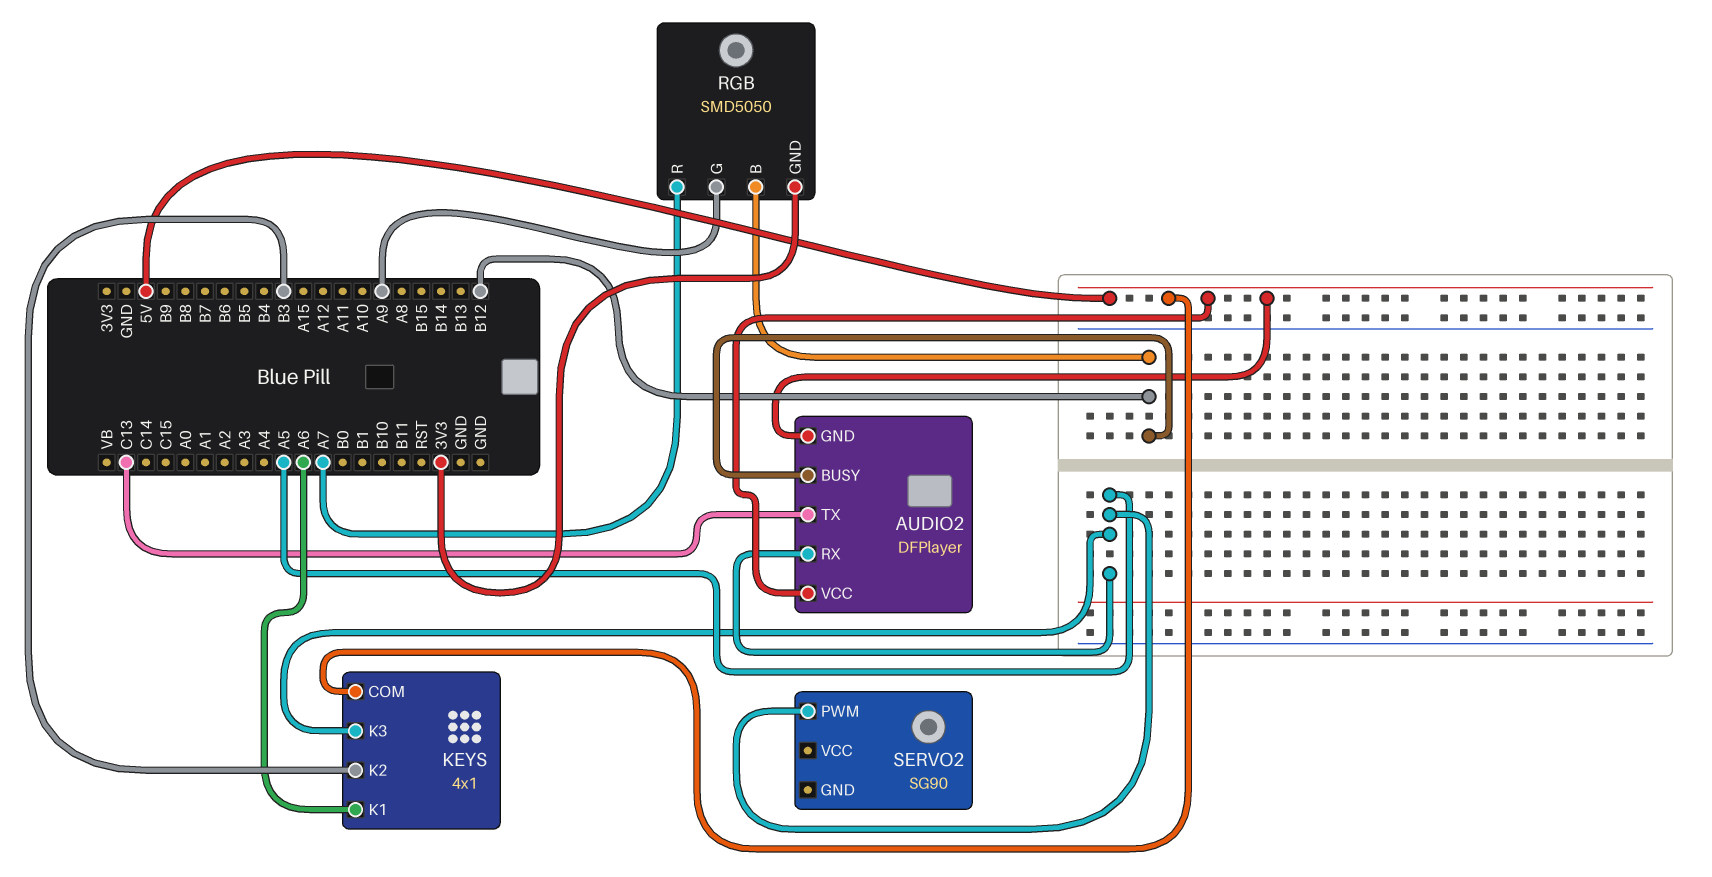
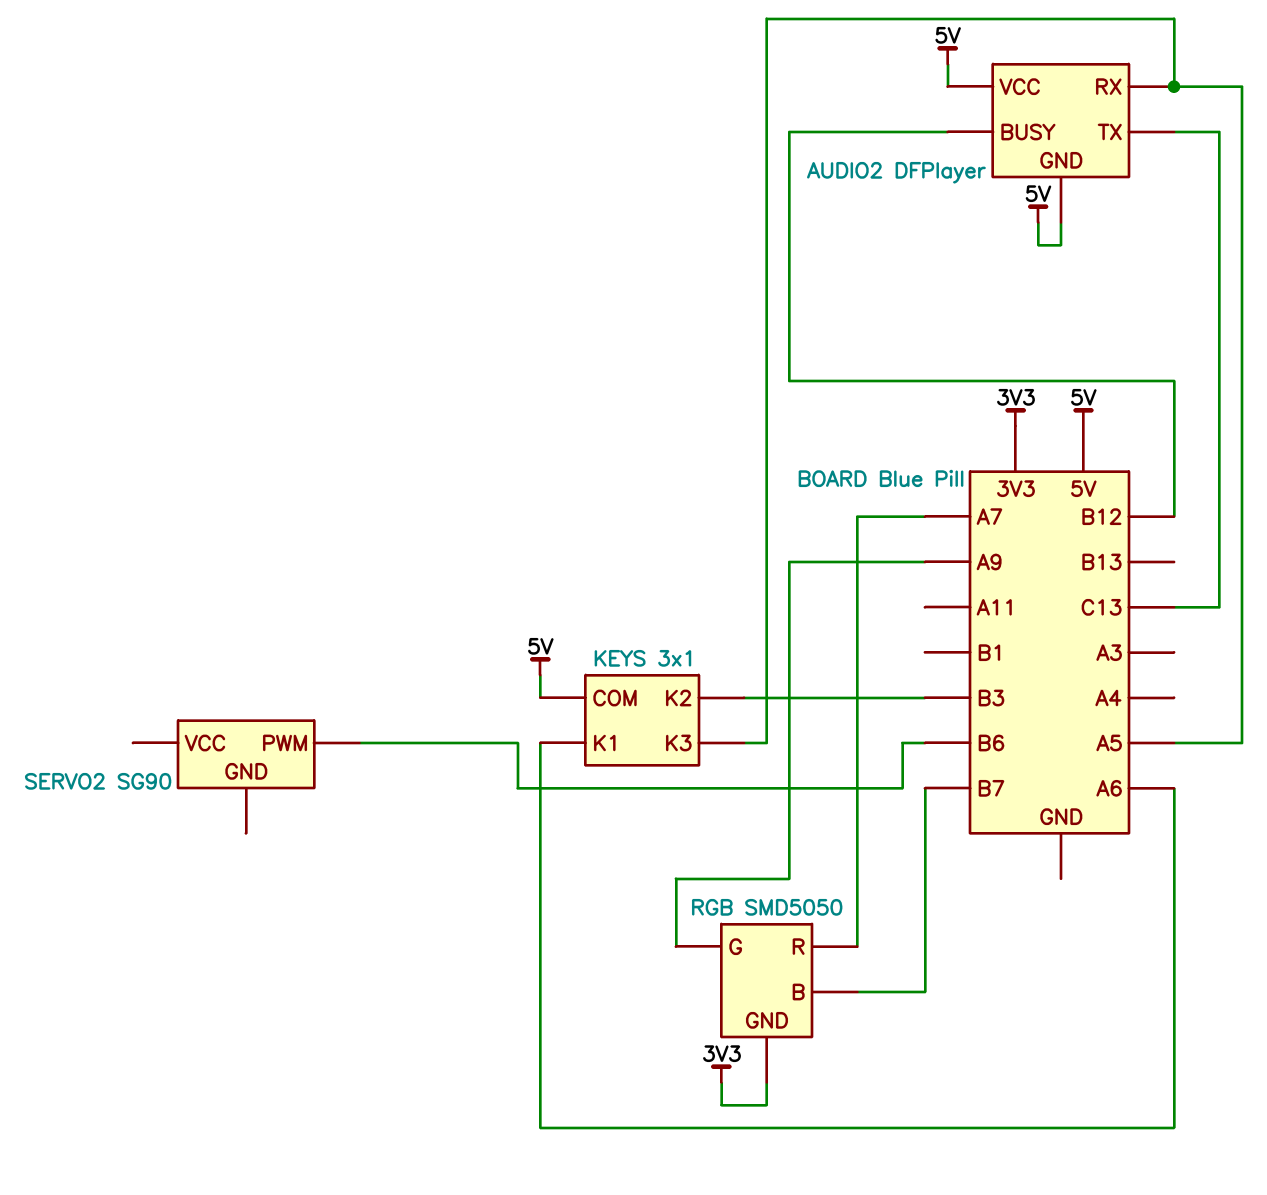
KEYS: 4x1 -> 3x1
RGB pin B: B12 -> B7
SERVO2 pin PWM: A5 -> B6

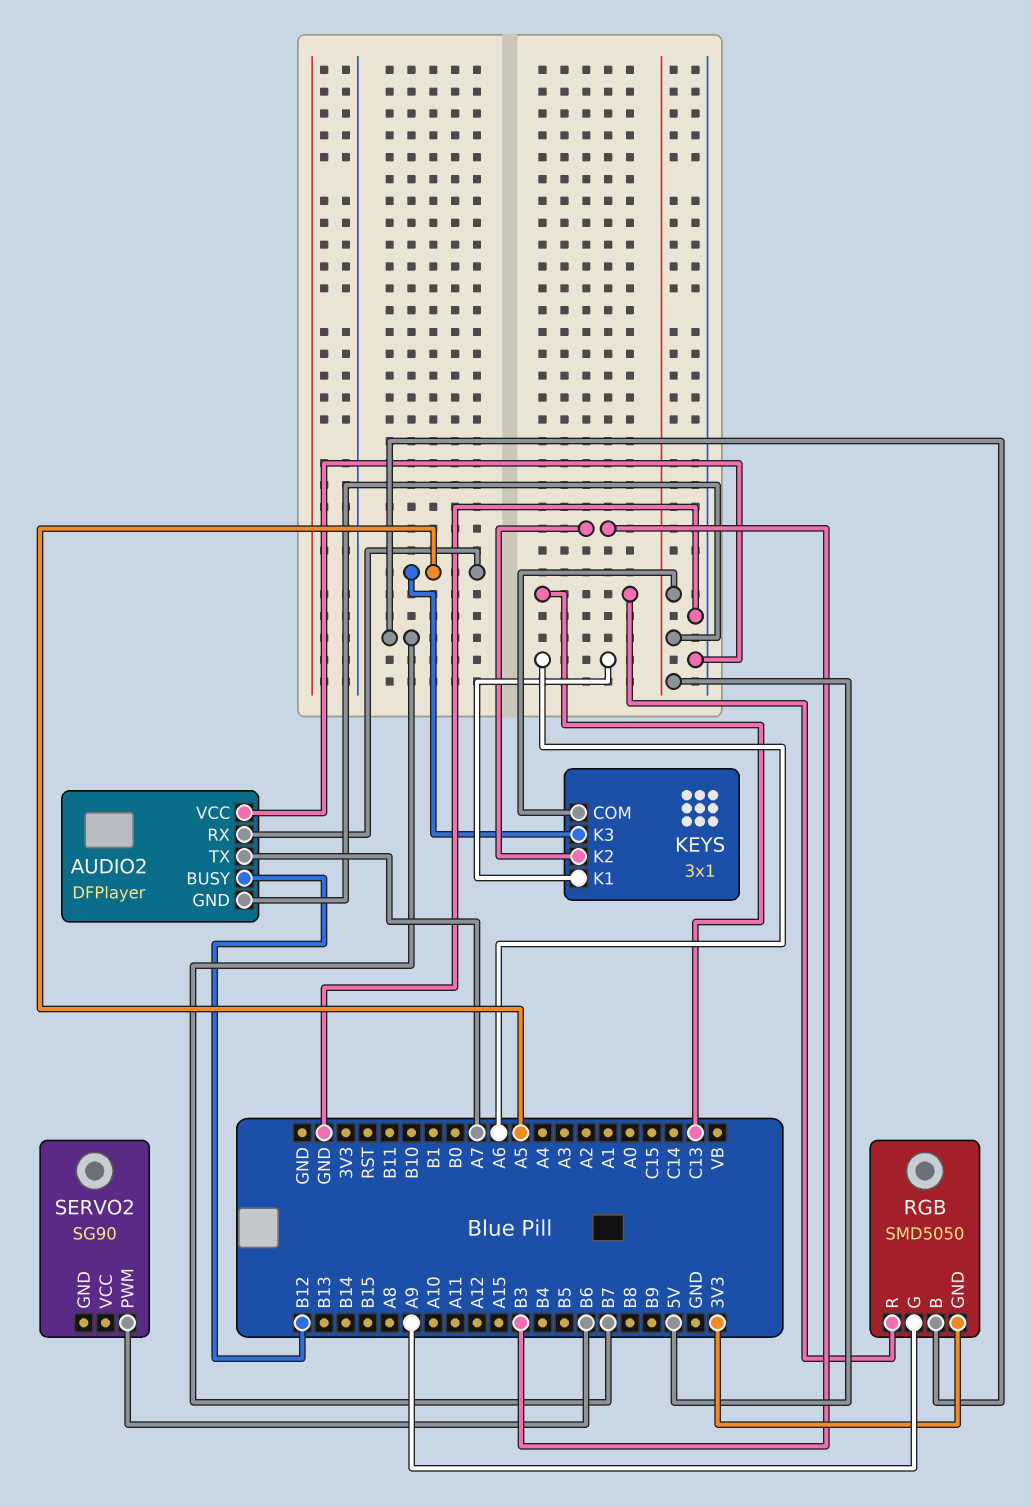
AUDIO2 pin TX: C13 -> A7
AUDIO2 pin VCC: 5V -> GND
RGB pin R: A7 -> C13

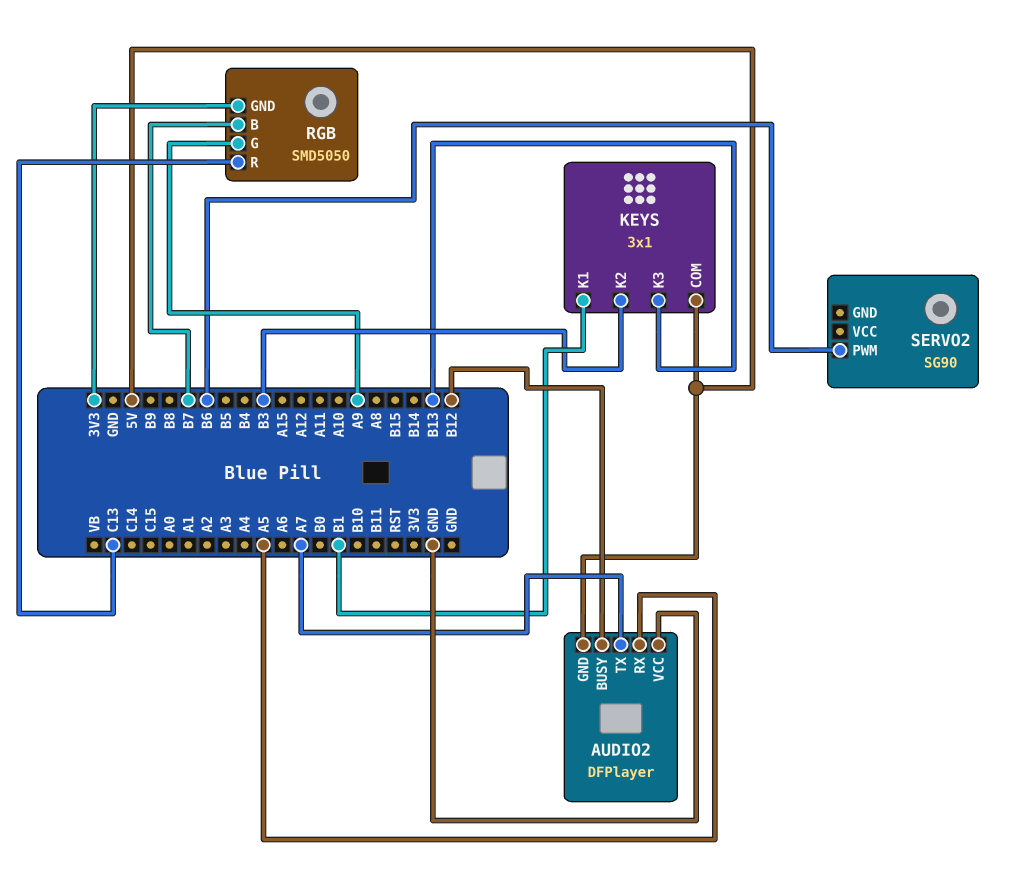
KEYS pin K1: A6 -> B1
KEYS pin K3: A5 -> B13

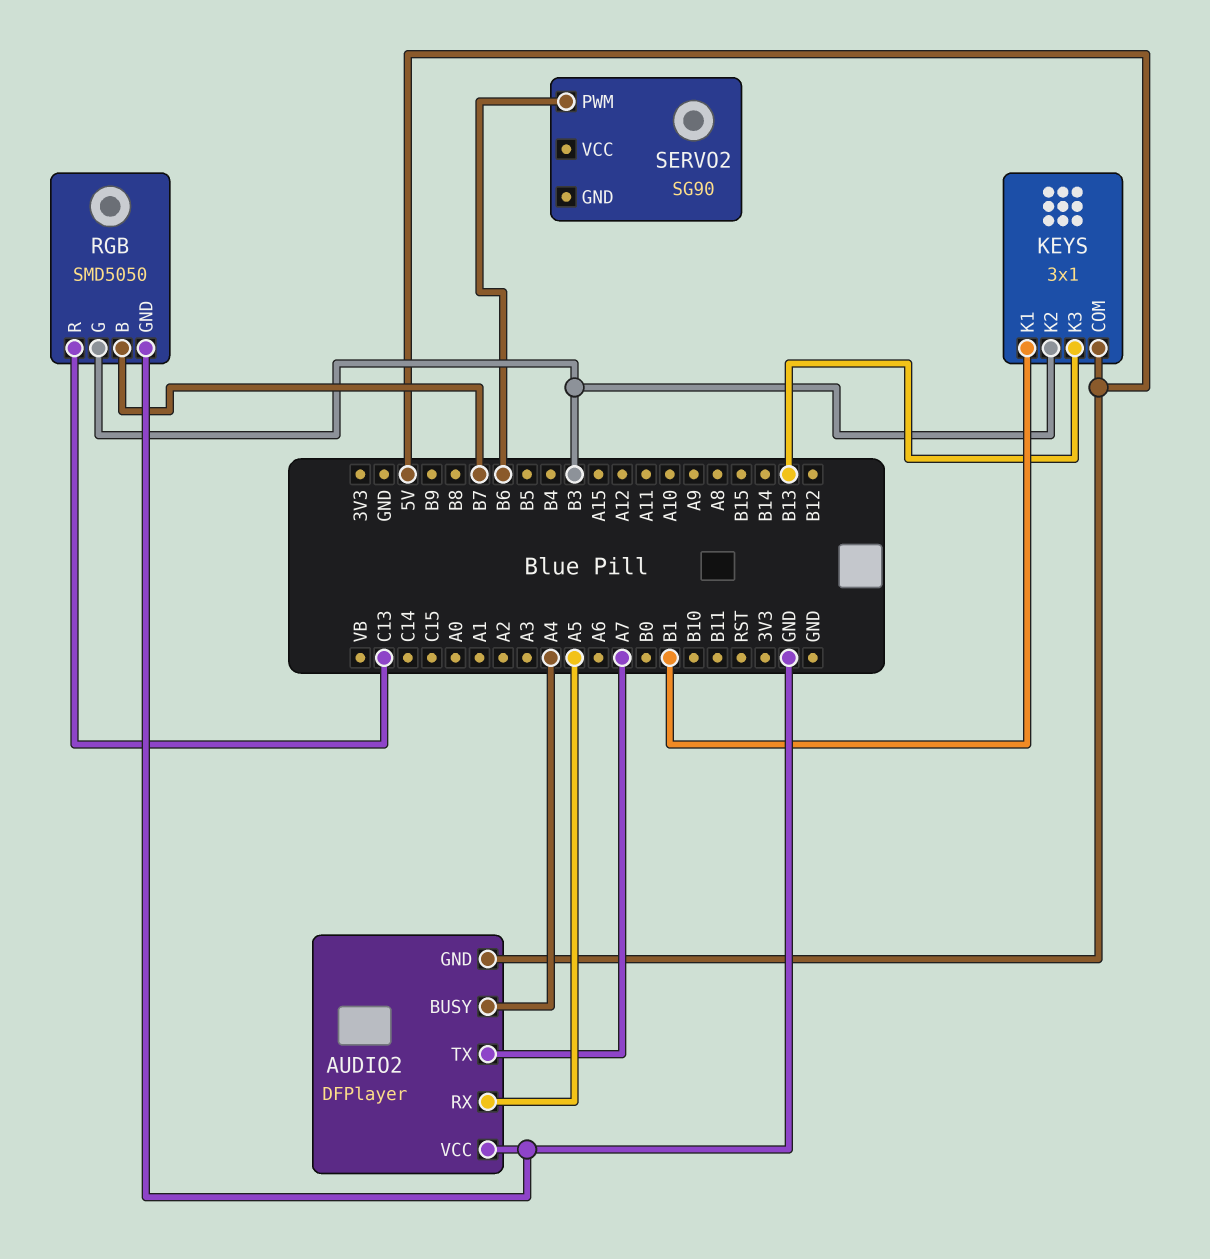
AUDIO2 pin BUSY: B12 -> A4
RGB pin G: A9 -> B3
RGB pin GND: 3V3 -> GND

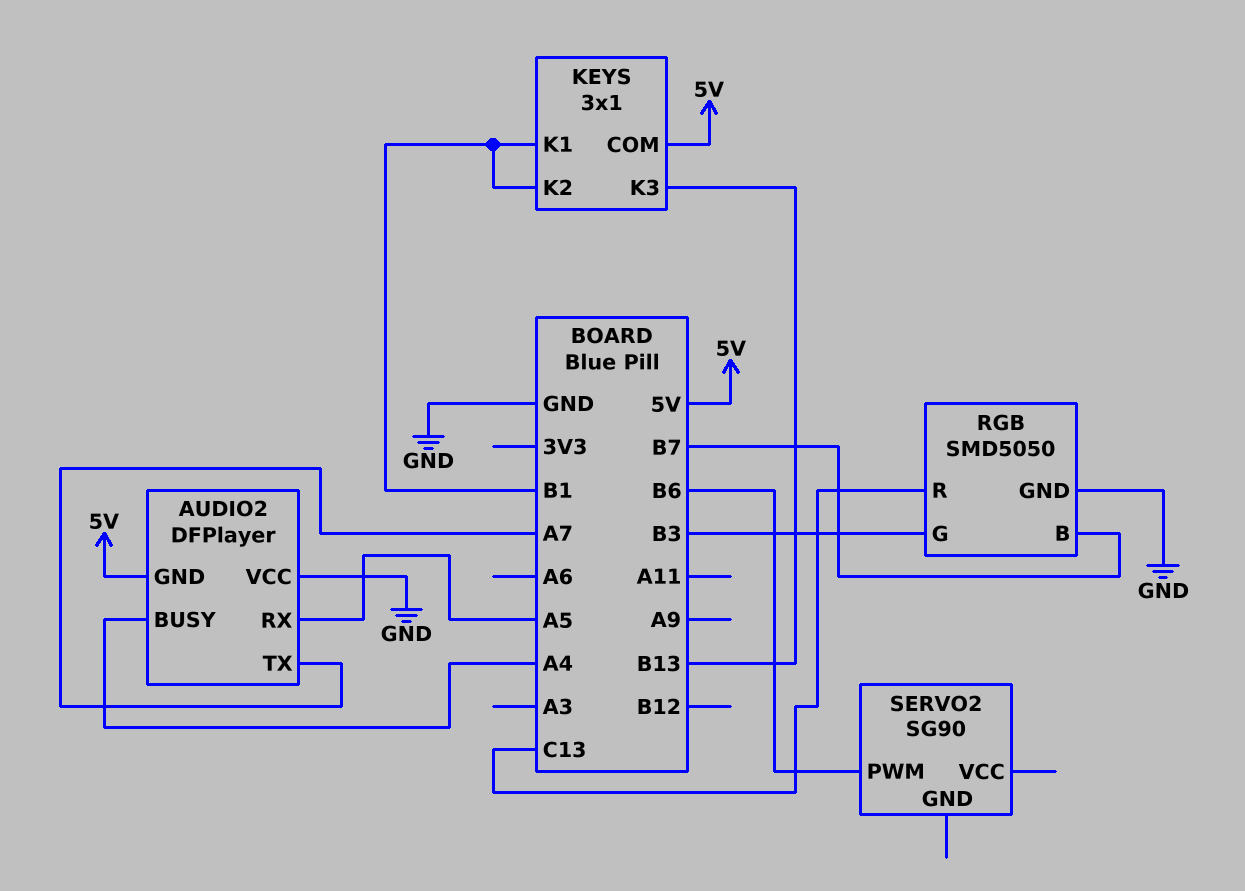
KEYS pin K2: B3 -> B1

